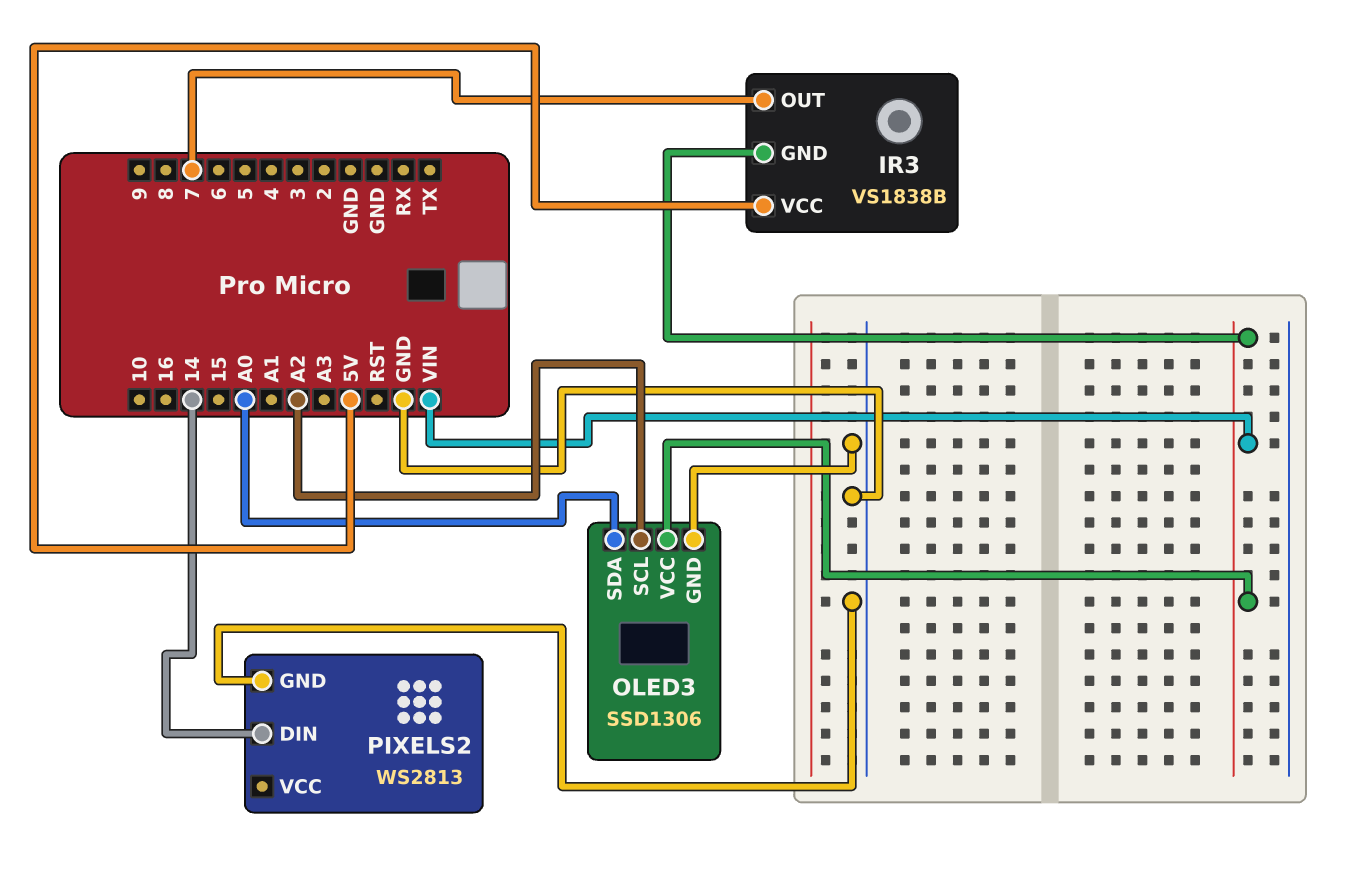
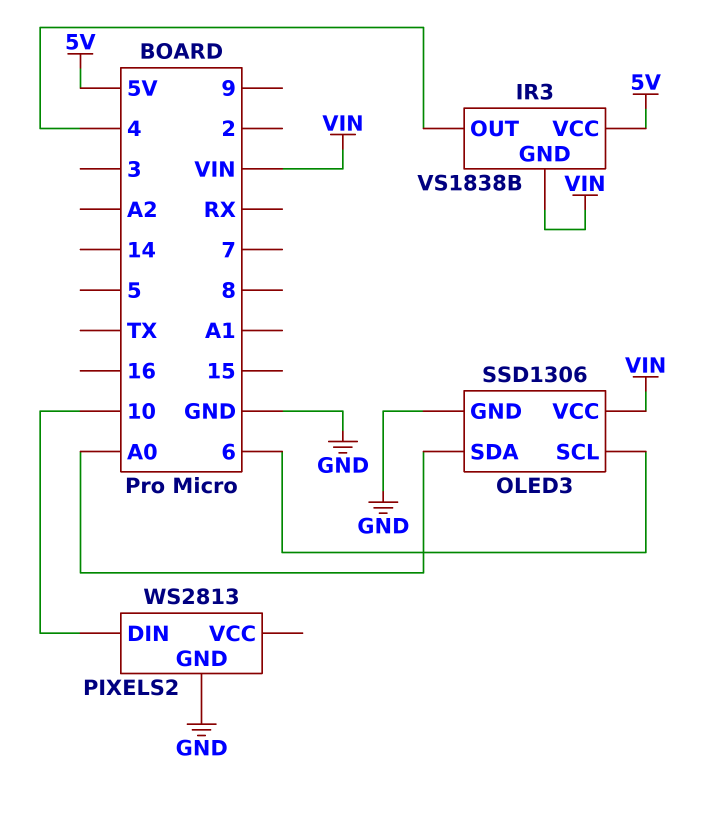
IR3 pin OUT: 7 -> 4
OLED3 pin SCL: A2 -> 6
PIXELS2 pin DIN: 14 -> 10

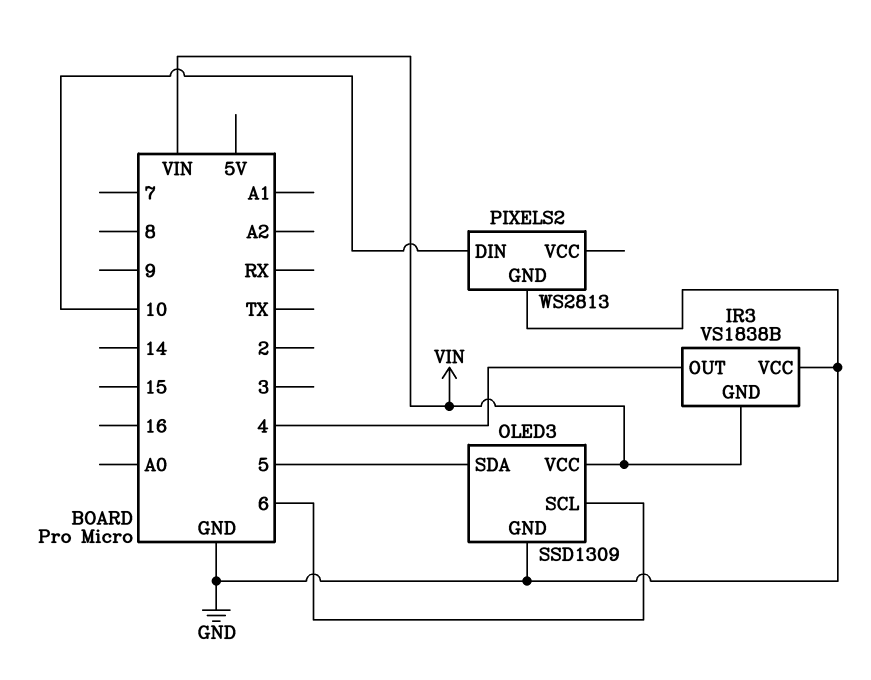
IR3 pin VCC: 5V -> GND
OLED3: SSD1306 -> SSD1309
OLED3 pin SDA: A0 -> 5

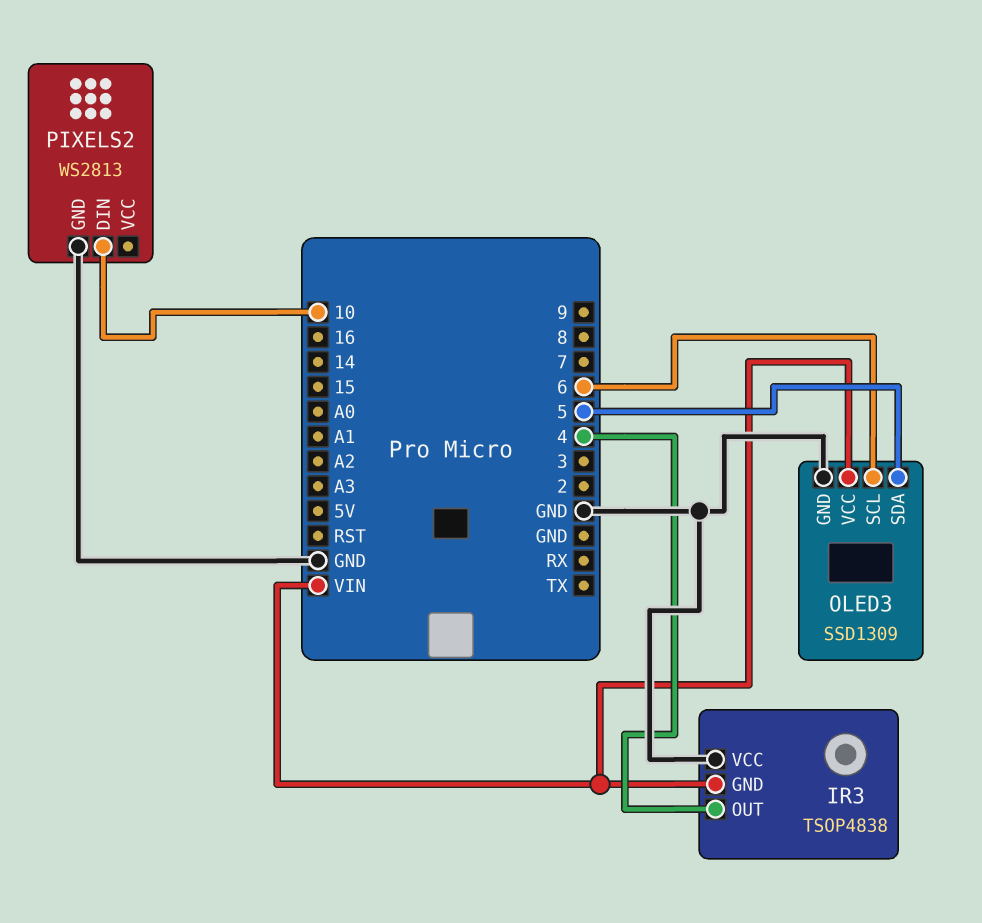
IR3: VS1838B -> TSOP4838

